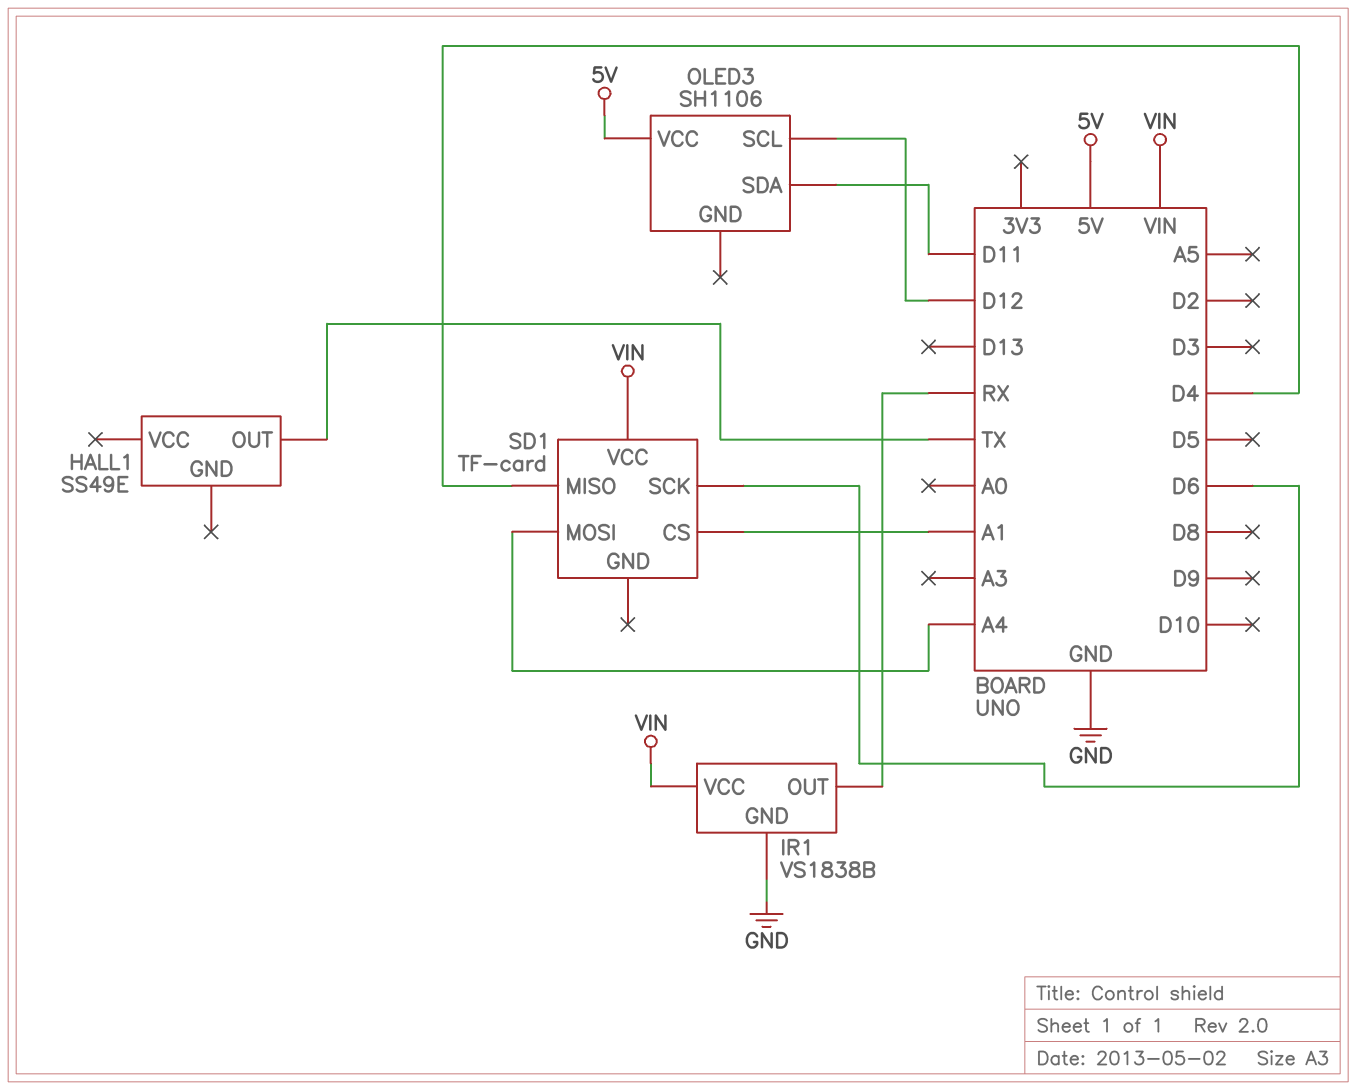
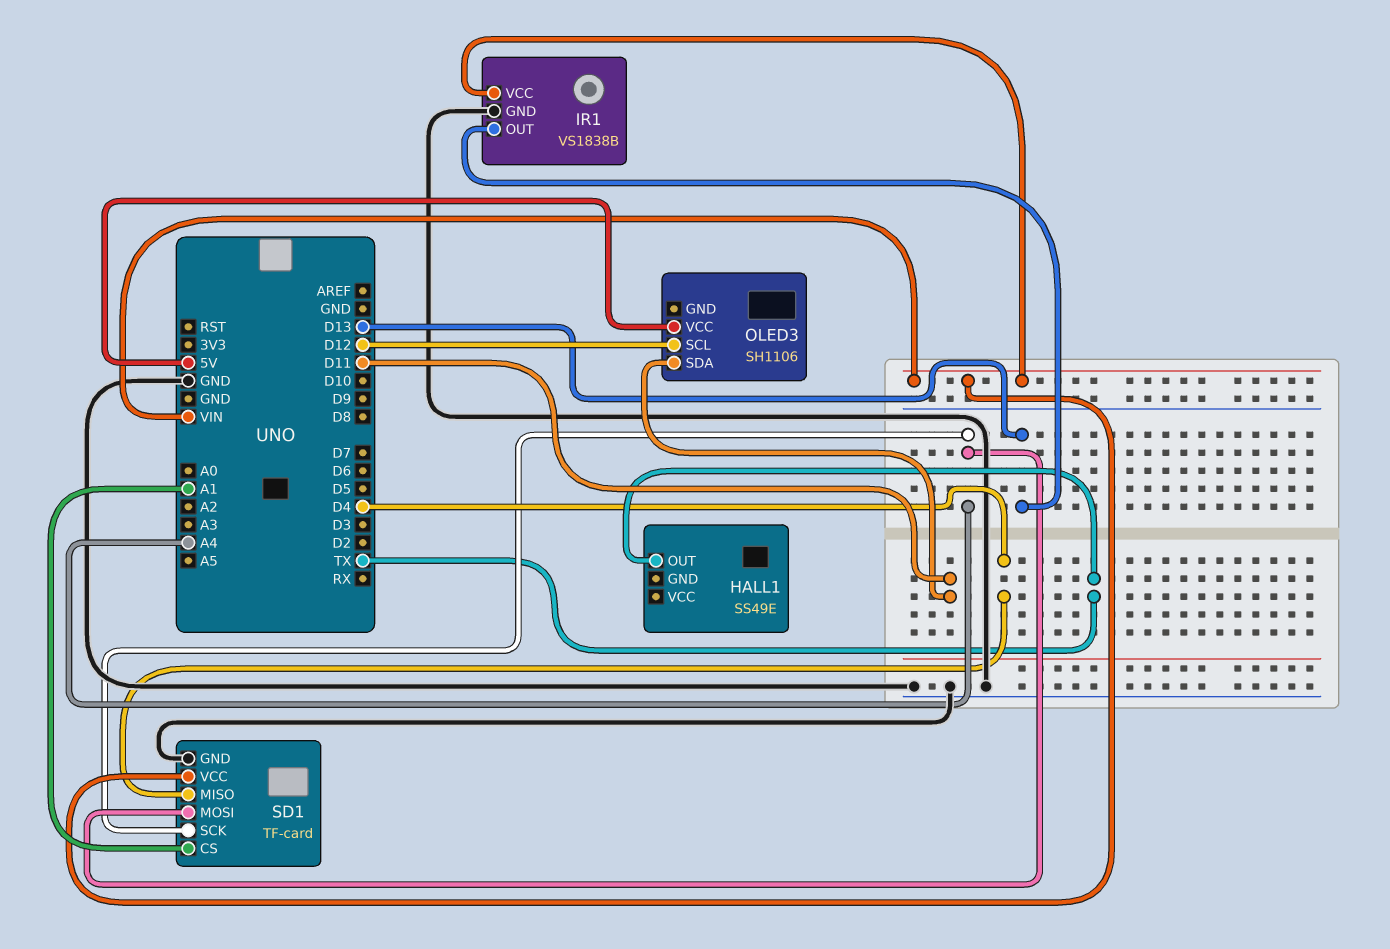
IR1 pin OUT: RX -> D13
SD1 pin GND: none -> GND
SD1 pin SCK: D6 -> A4

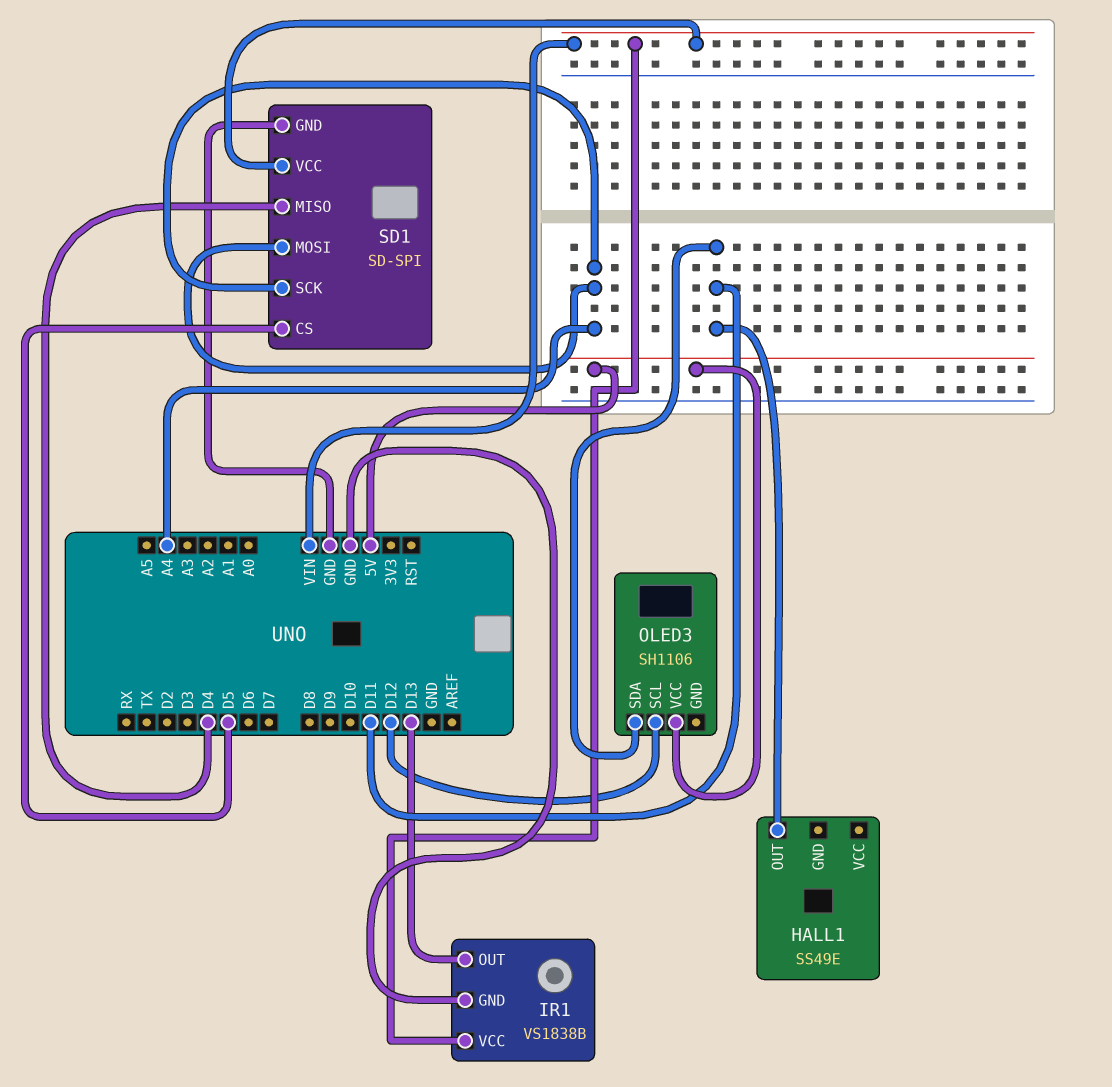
HALL1 pin OUT: TX -> D11
SD1: TF-card -> SD-SPI
SD1 pin CS: A1 -> D5

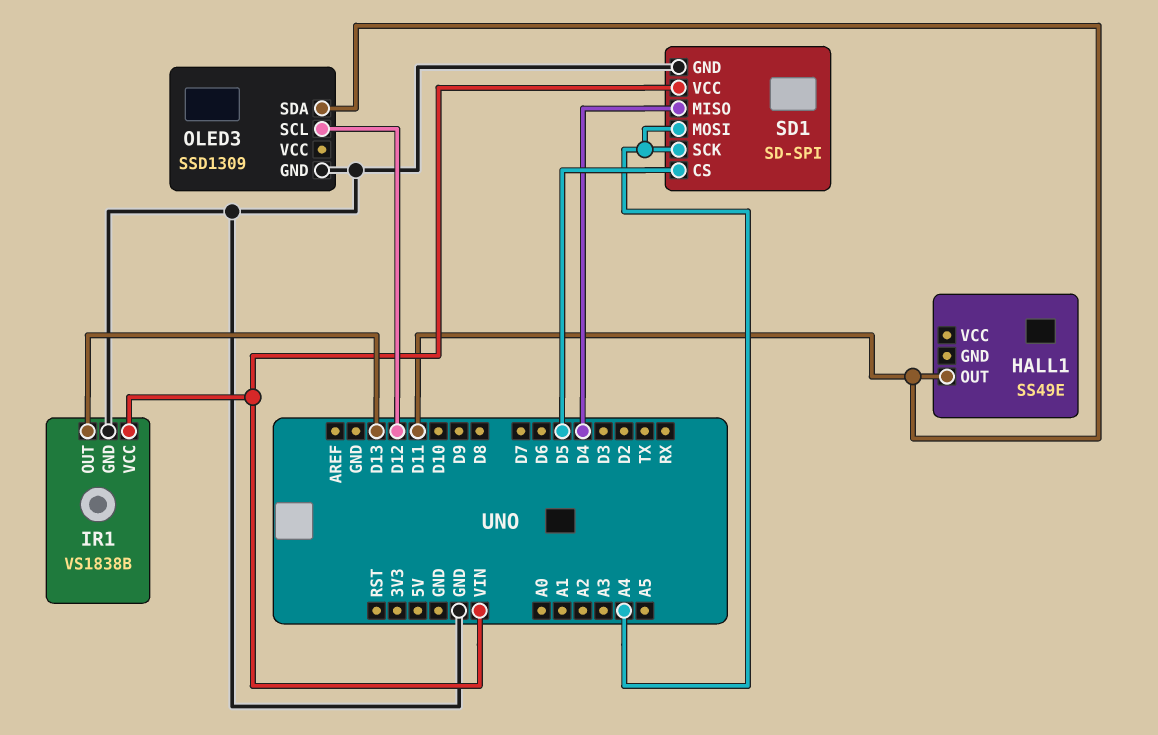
OLED3: SH1106 -> SSD1309
OLED3 pin GND: none -> GND
OLED3 pin VCC: 5V -> none

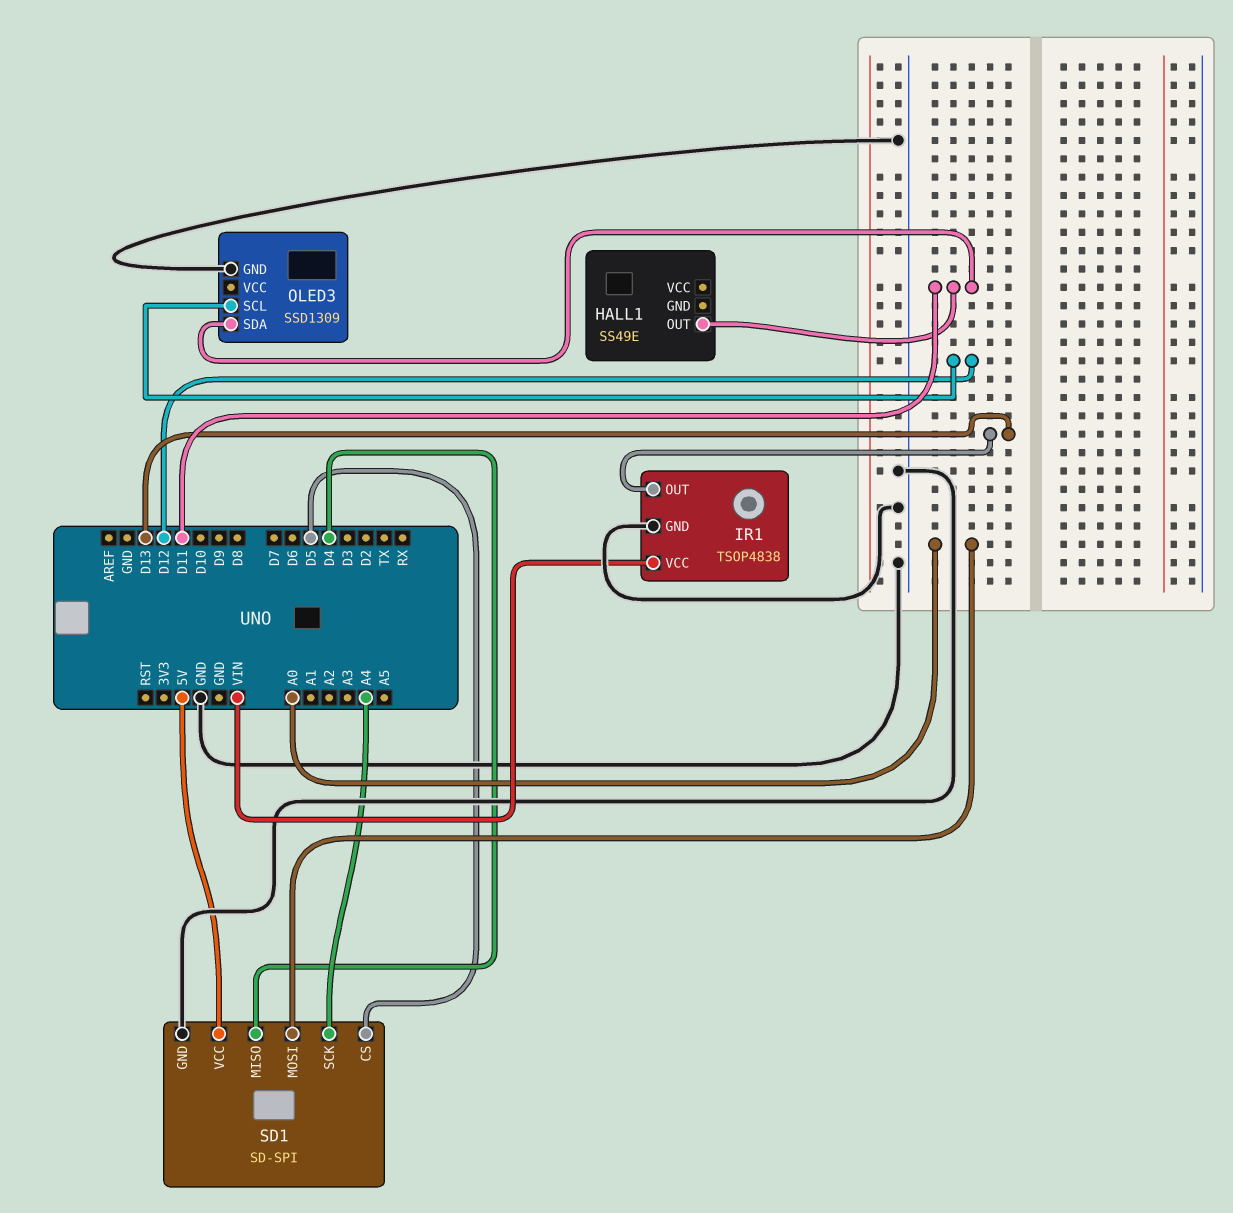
IR1: VS1838B -> TSOP4838
SD1 pin MOSI: A4 -> A0
SD1 pin VCC: VIN -> 5V

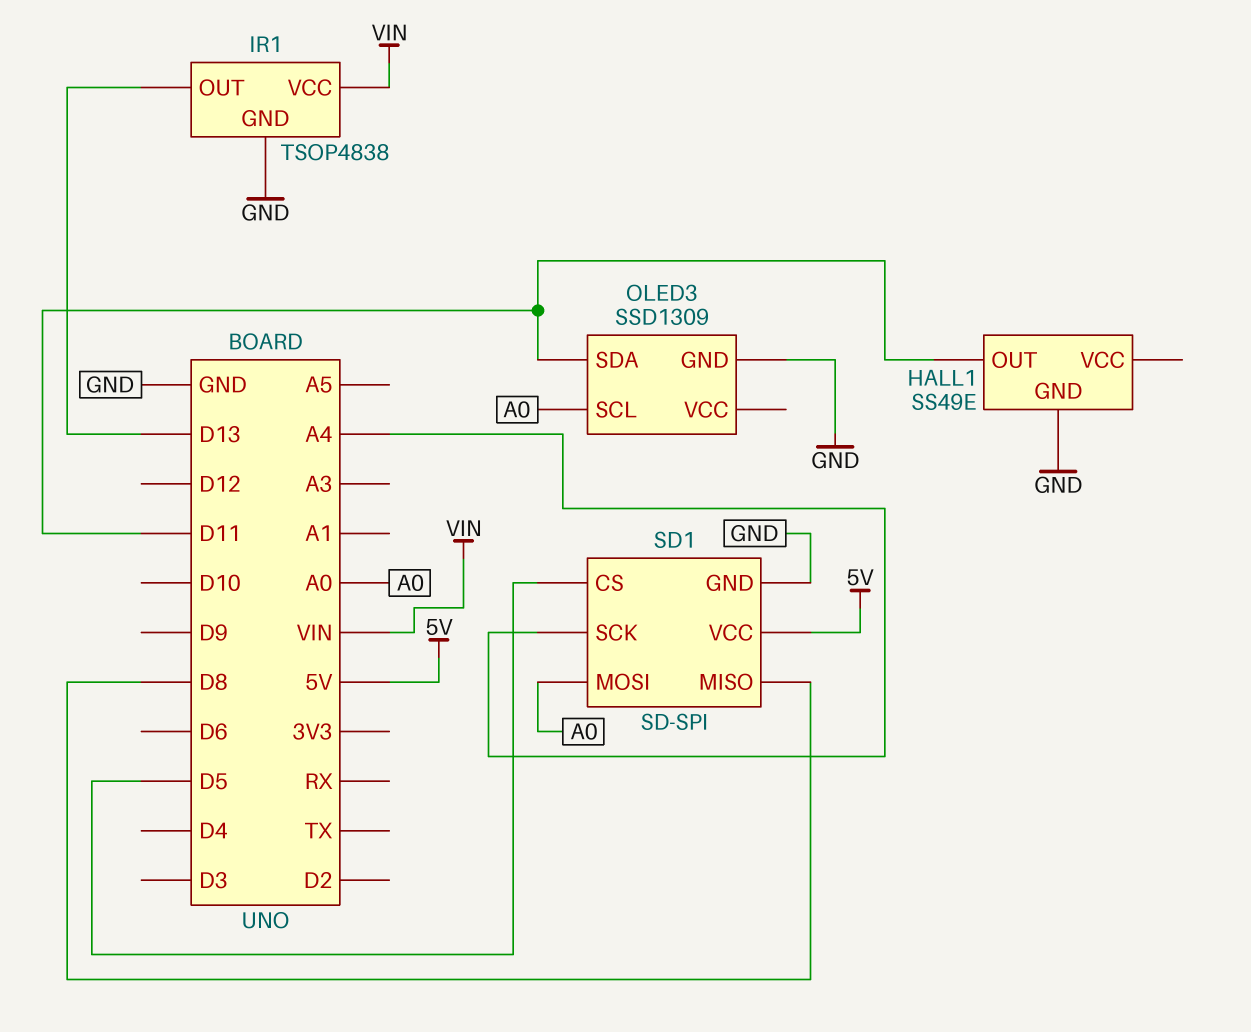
HALL1 pin GND: none -> GND
OLED3 pin SCL: D12 -> A0
SD1 pin MISO: D4 -> D8

